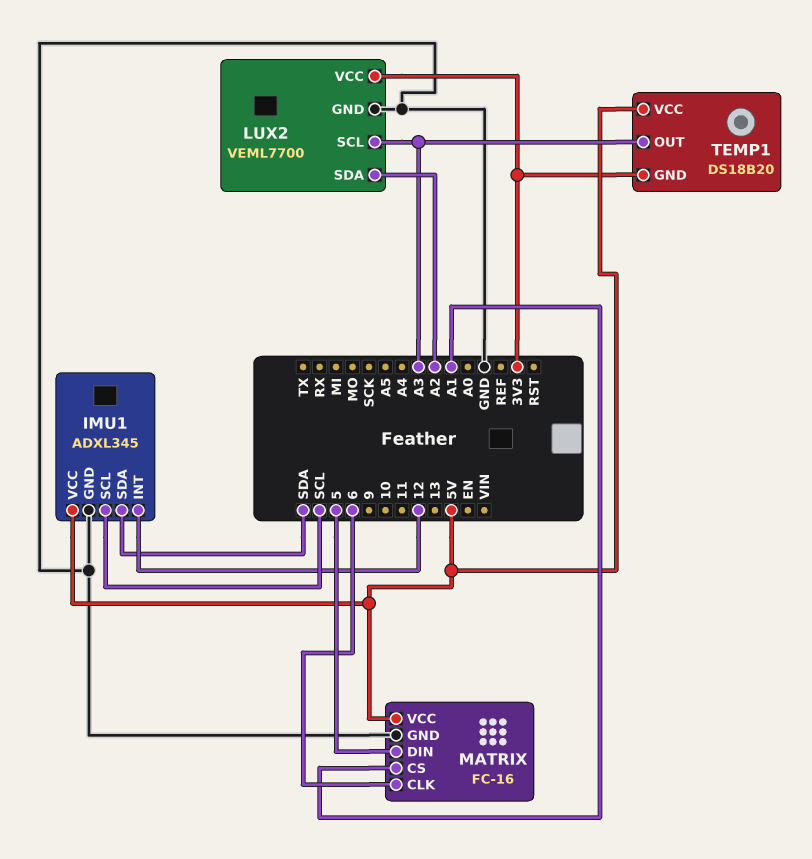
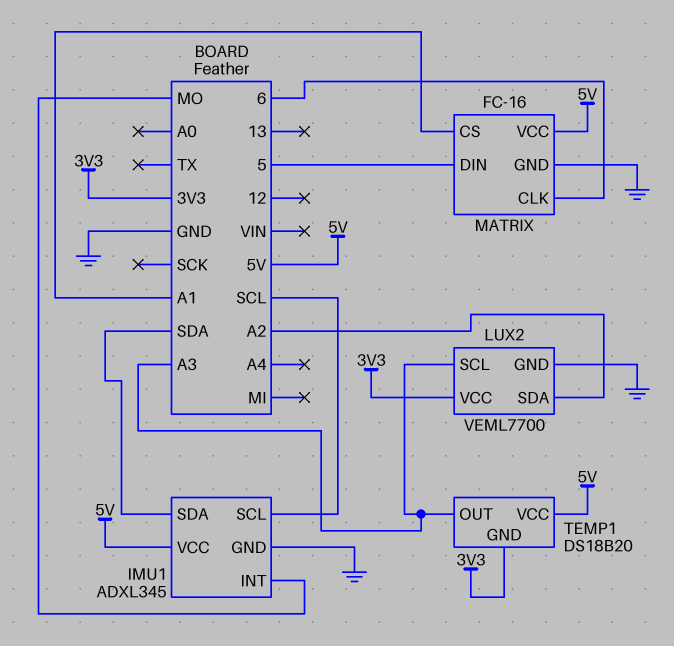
IMU1 pin INT: 12 -> MO

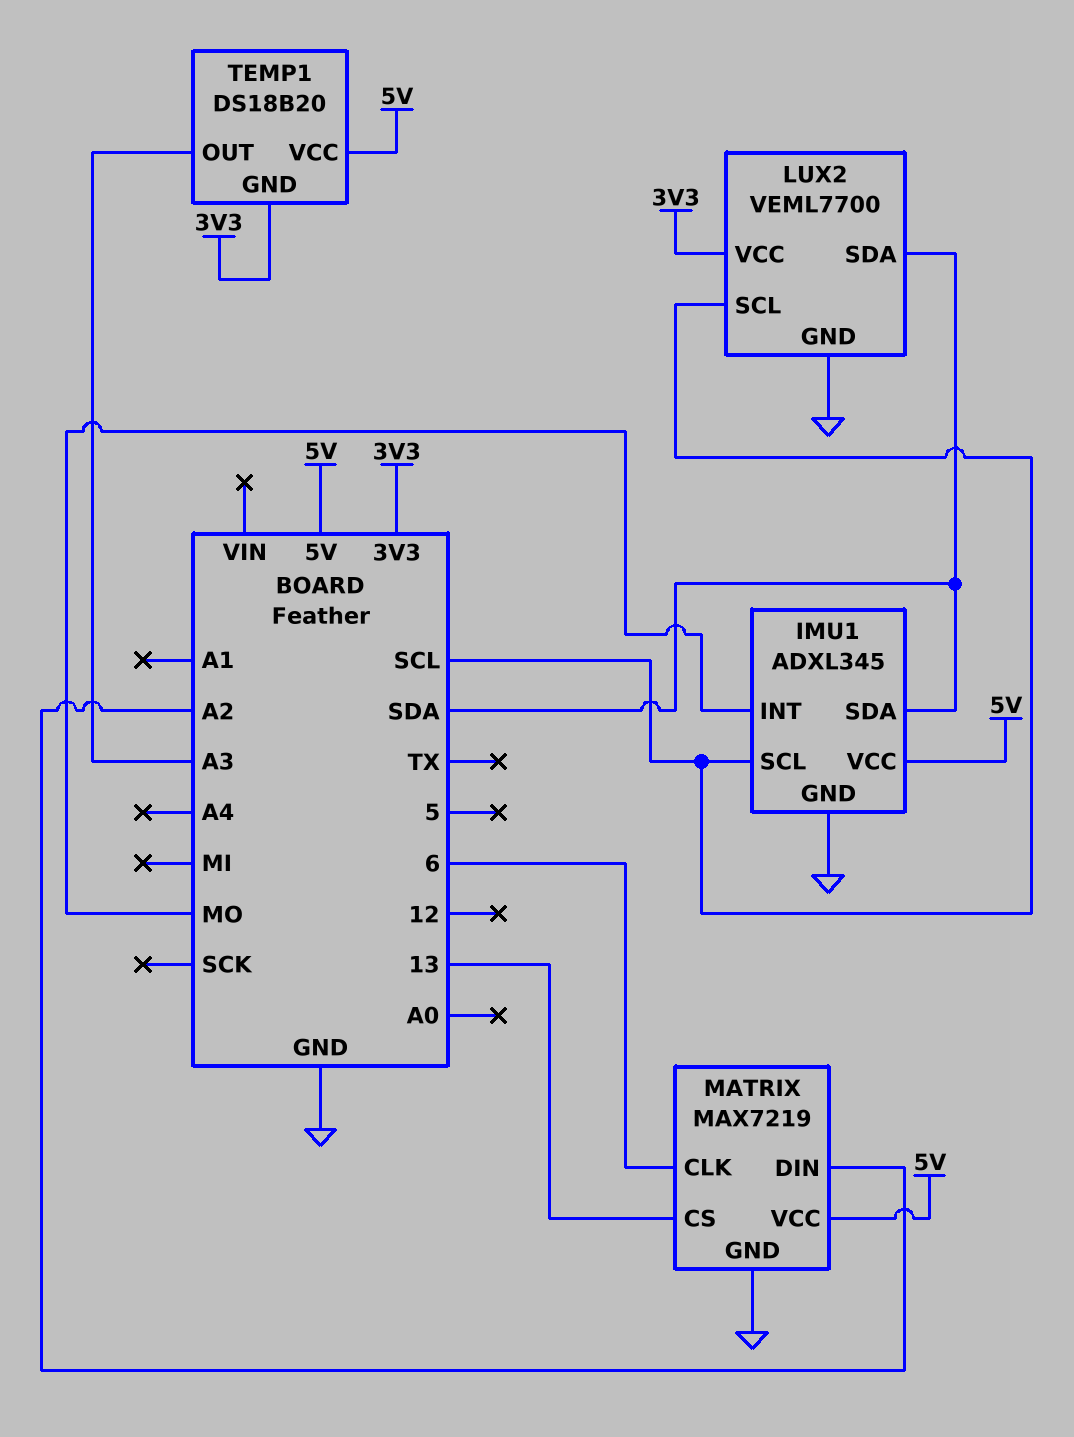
LUX2 pin SCL: A3 -> SCL
LUX2 pin SDA: A2 -> SDA
MATRIX: FC-16 -> MAX7219
MATRIX pin CS: A1 -> 13
MATRIX pin DIN: 5 -> A2

